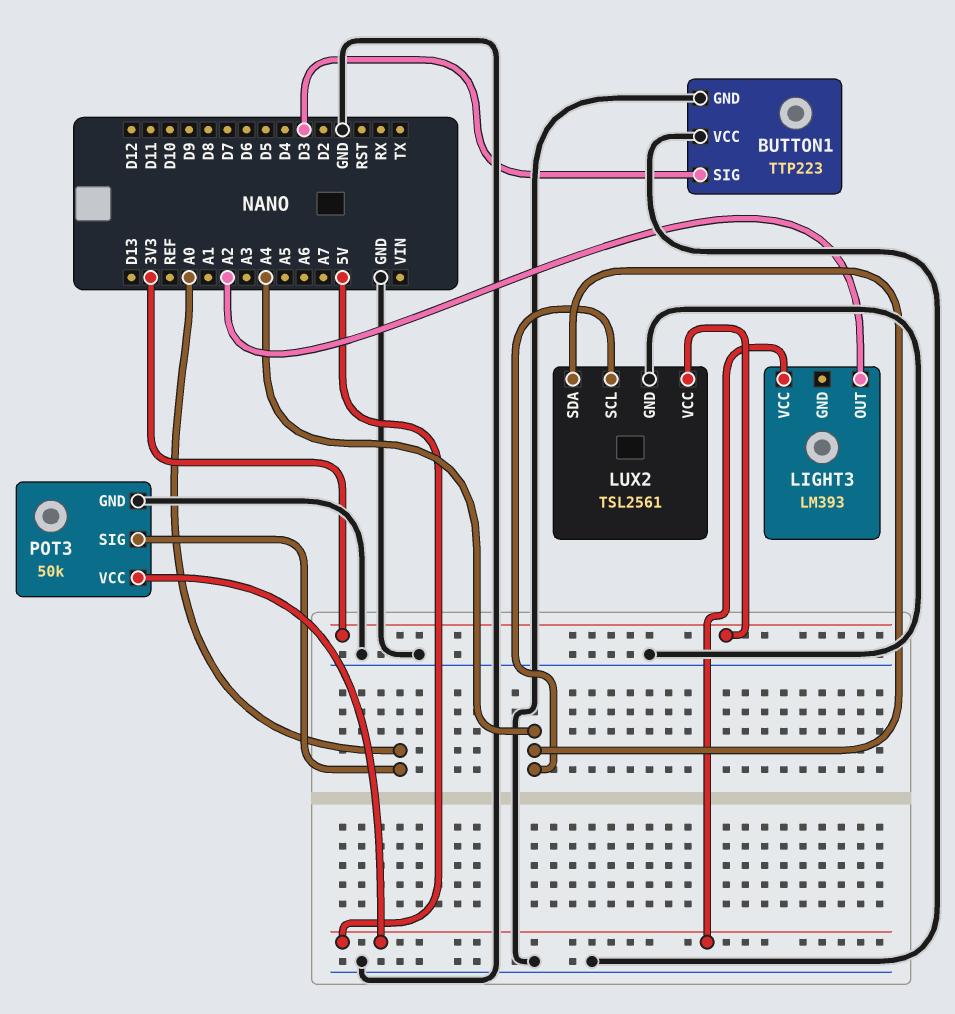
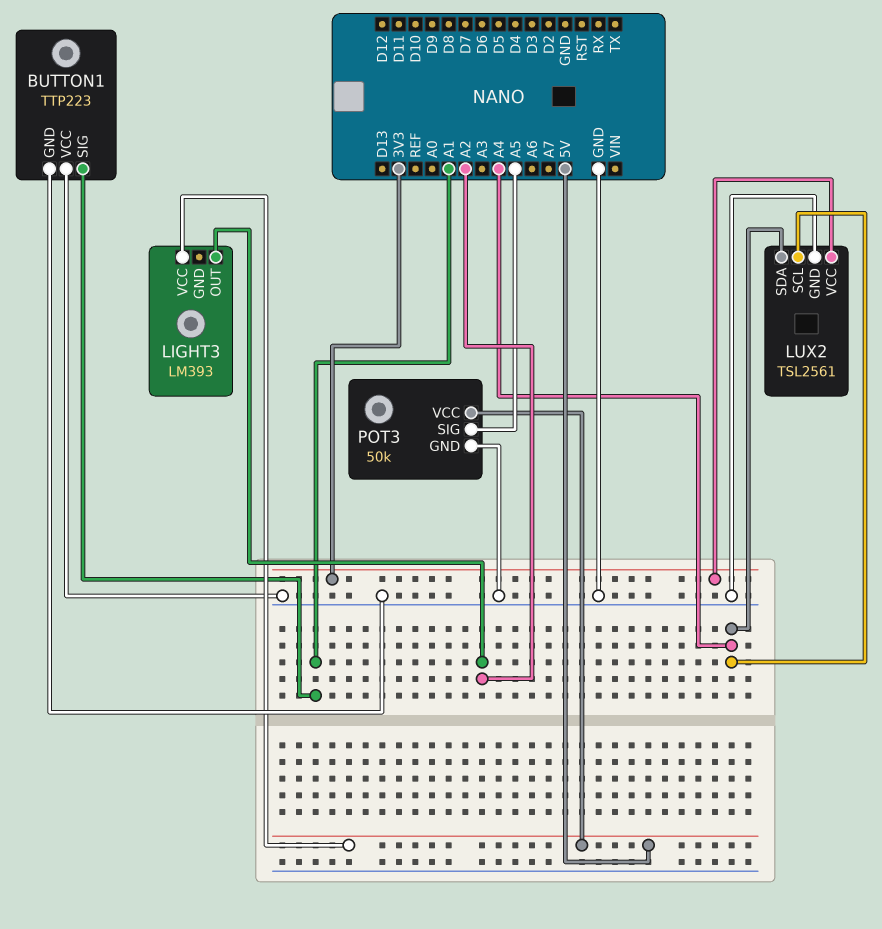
BUTTON1 pin SIG: D3 -> A1
POT3 pin SIG: A0 -> A5

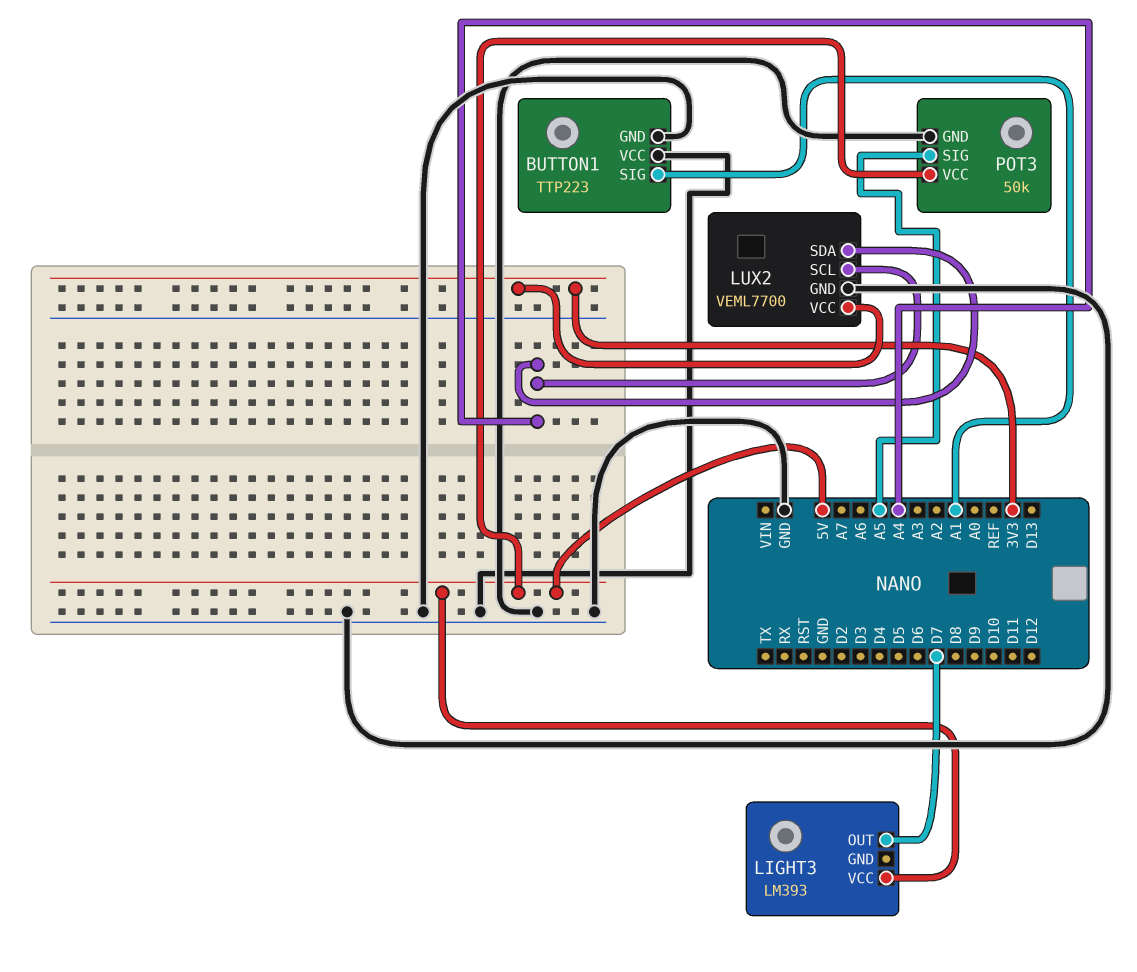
LIGHT3 pin OUT: A2 -> D7
LUX2: TSL2561 -> VEML7700

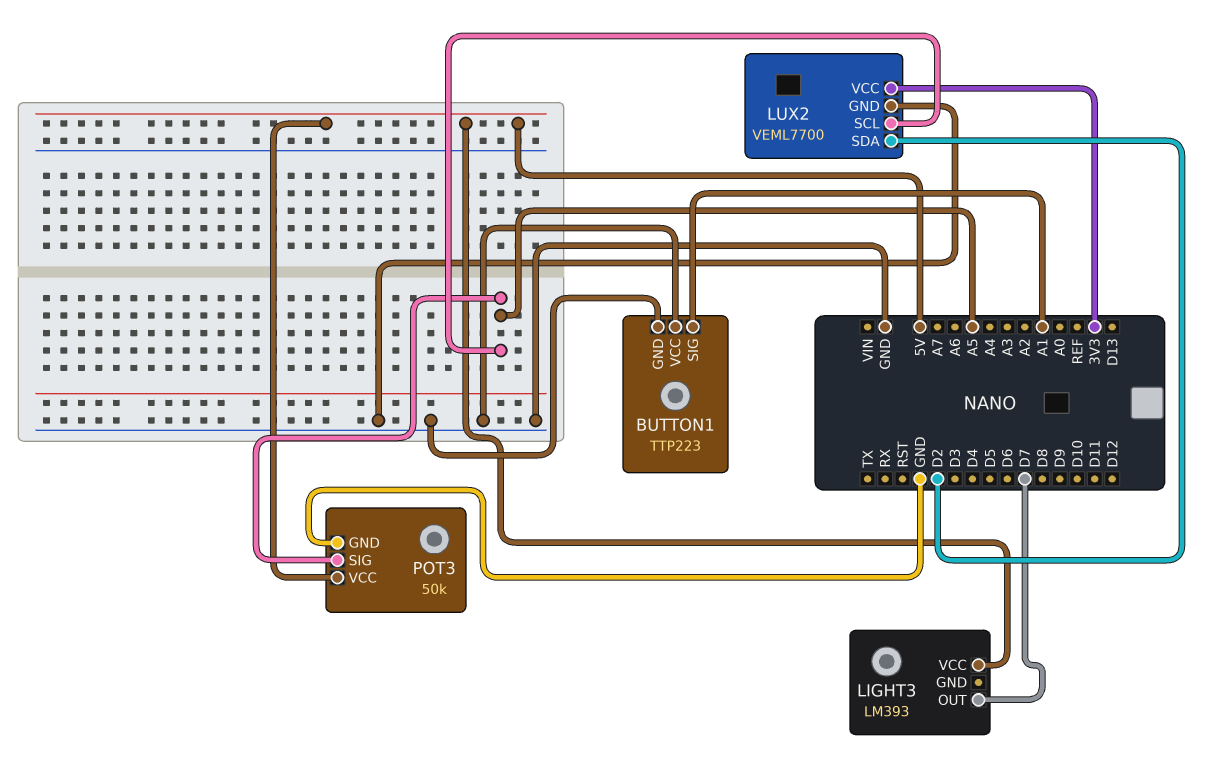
LUX2 pin SCL: A4 -> A5
LUX2 pin SDA: A4 -> D2

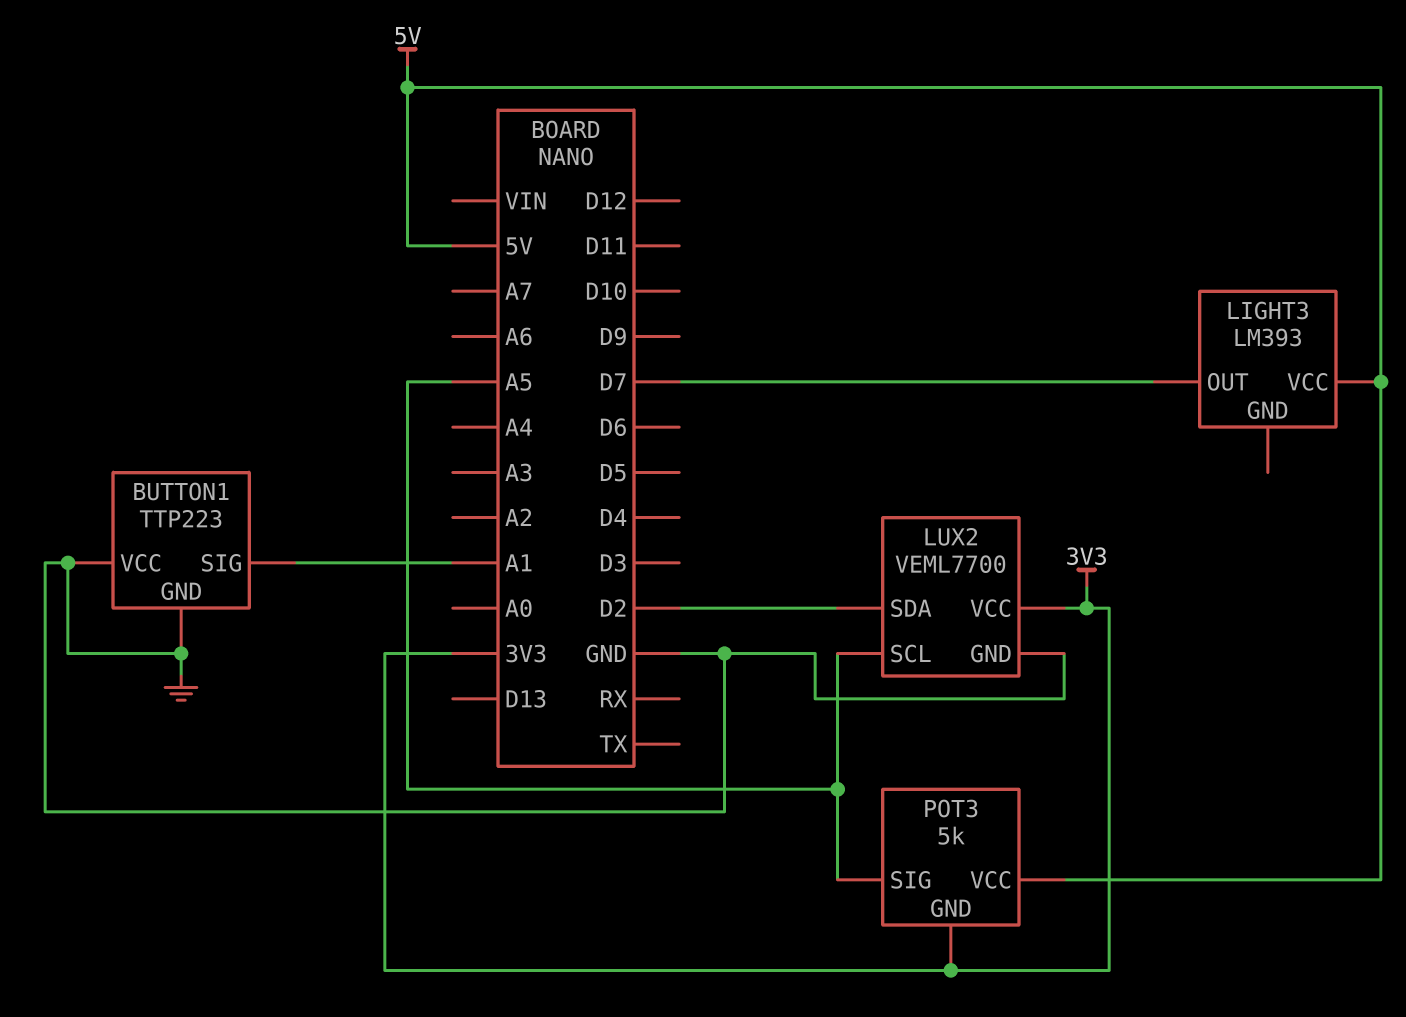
POT3: 50k -> 5k
POT3 pin GND: GND -> 3V3

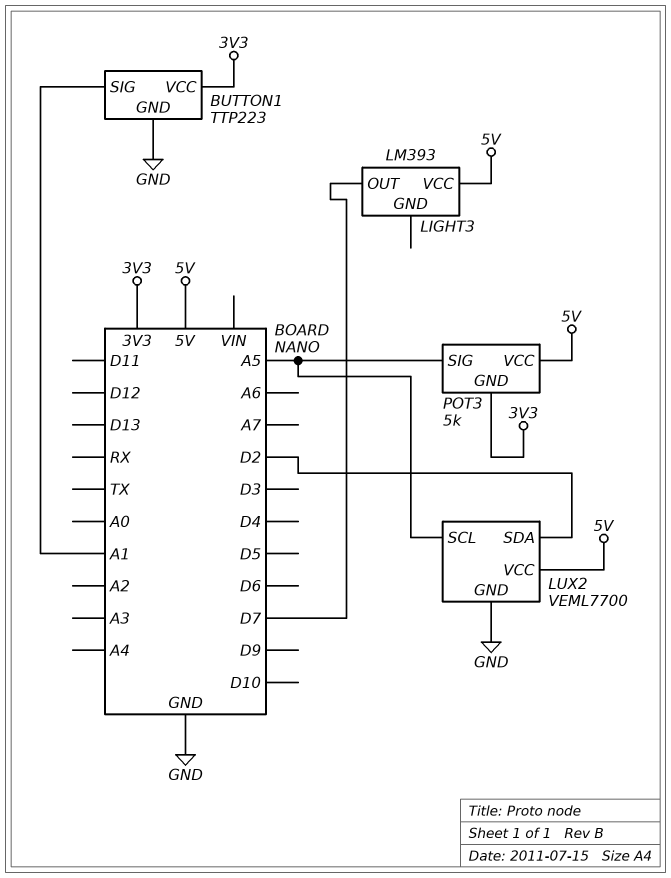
BUTTON1 pin VCC: GND -> 3V3
LUX2 pin VCC: 3V3 -> 5V

